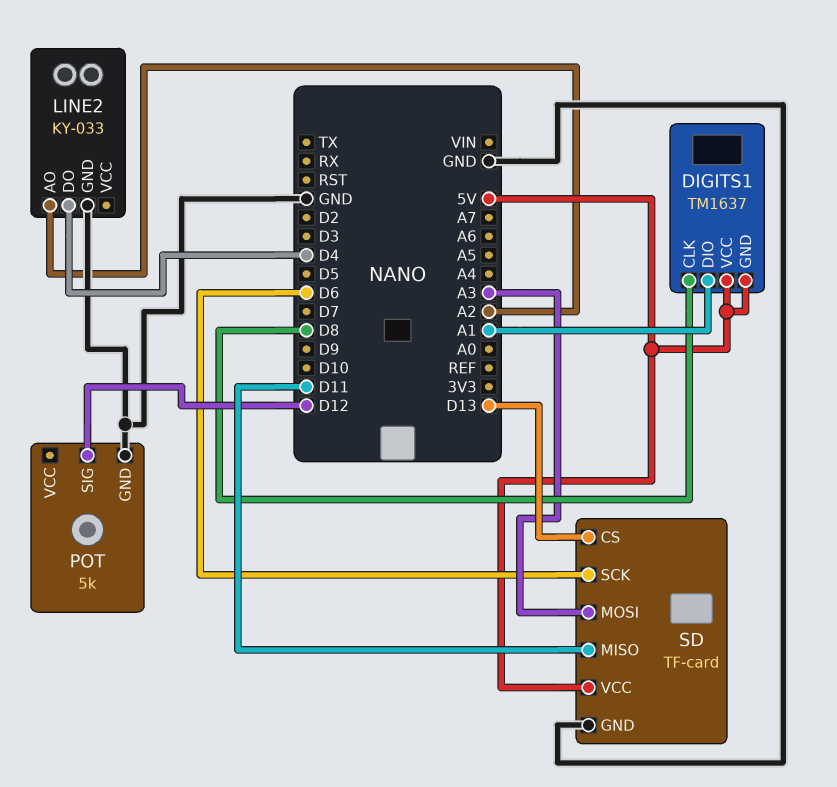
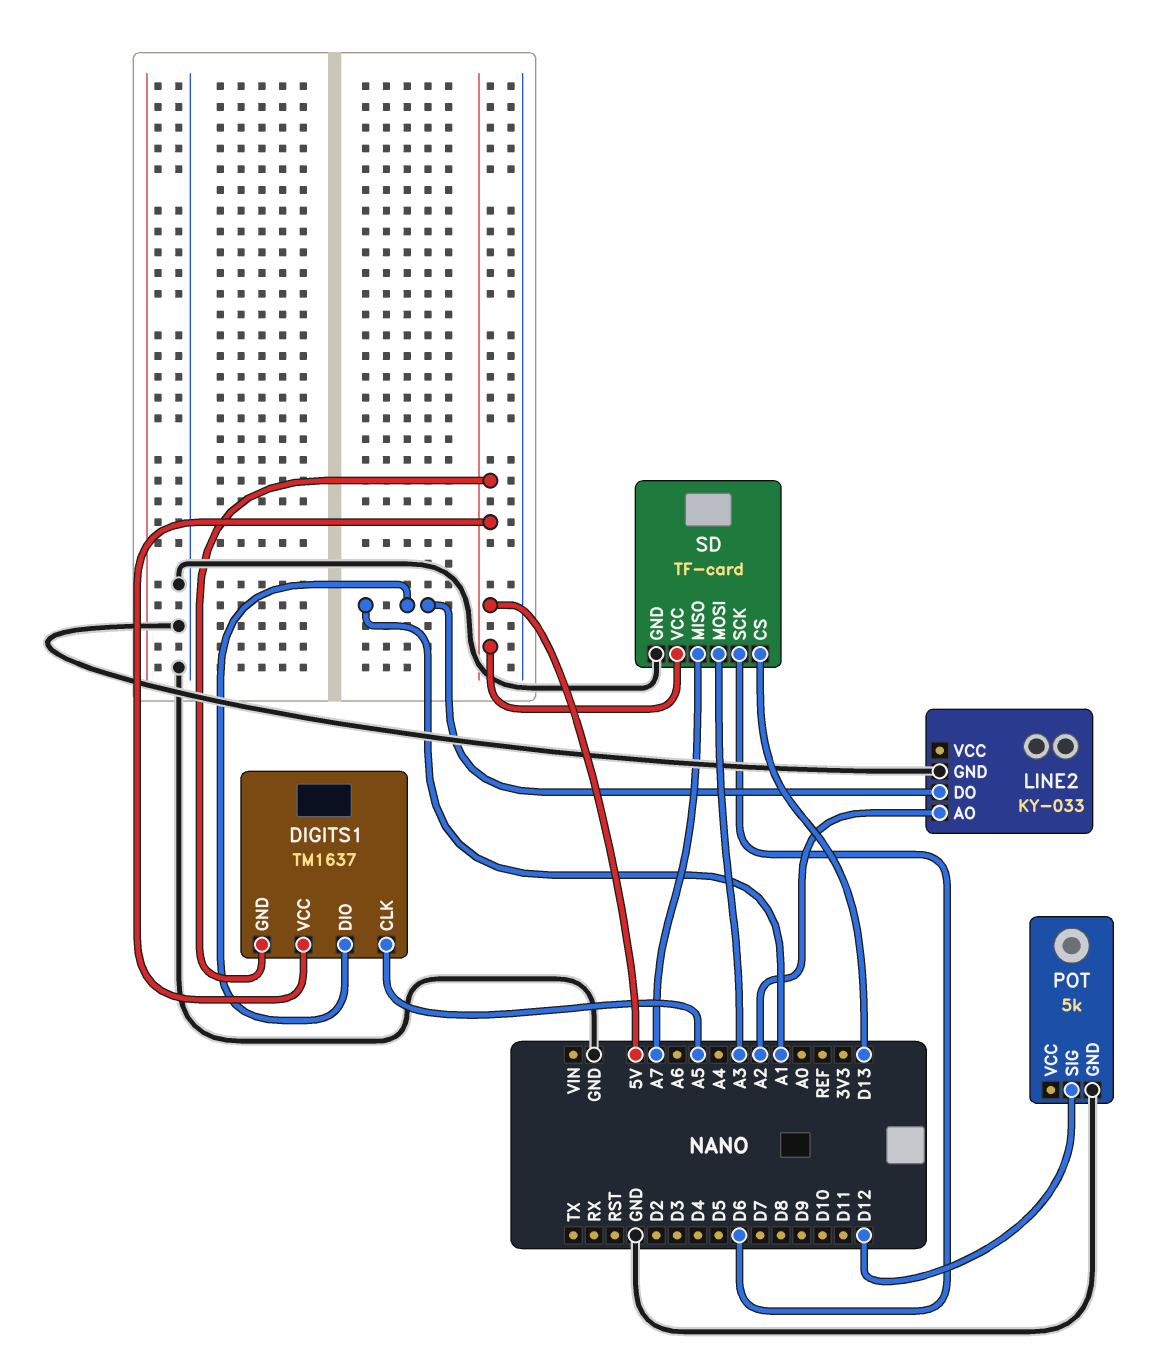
DIGITS1 pin CLK: D8 -> A5
LINE2 pin DO: D4 -> A1
SD pin MISO: D11 -> A7

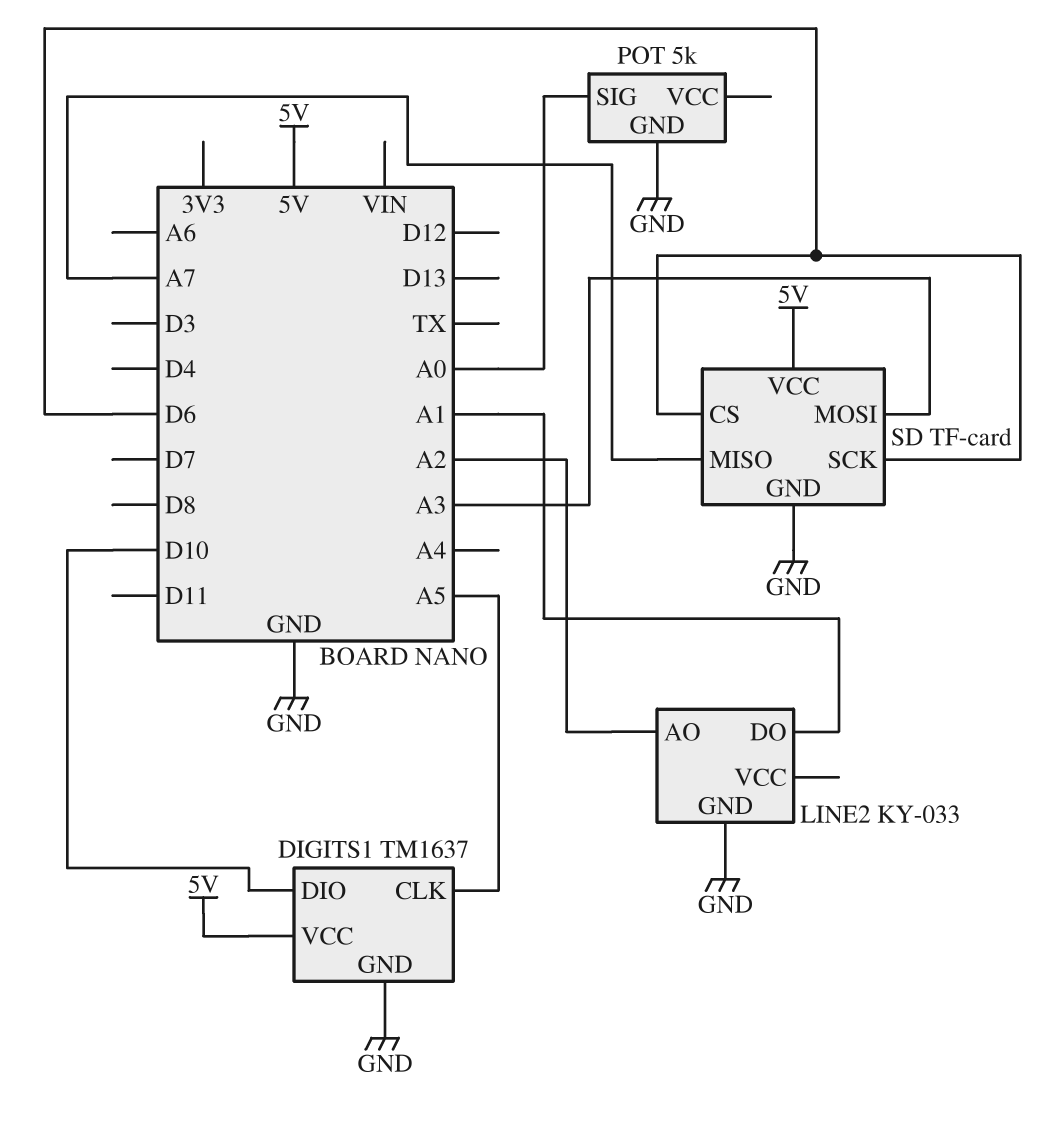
DIGITS1 pin DIO: A1 -> D10
DIGITS1 pin GND: 5V -> GND
POT pin SIG: D12 -> A0
SD pin CS: D13 -> D6

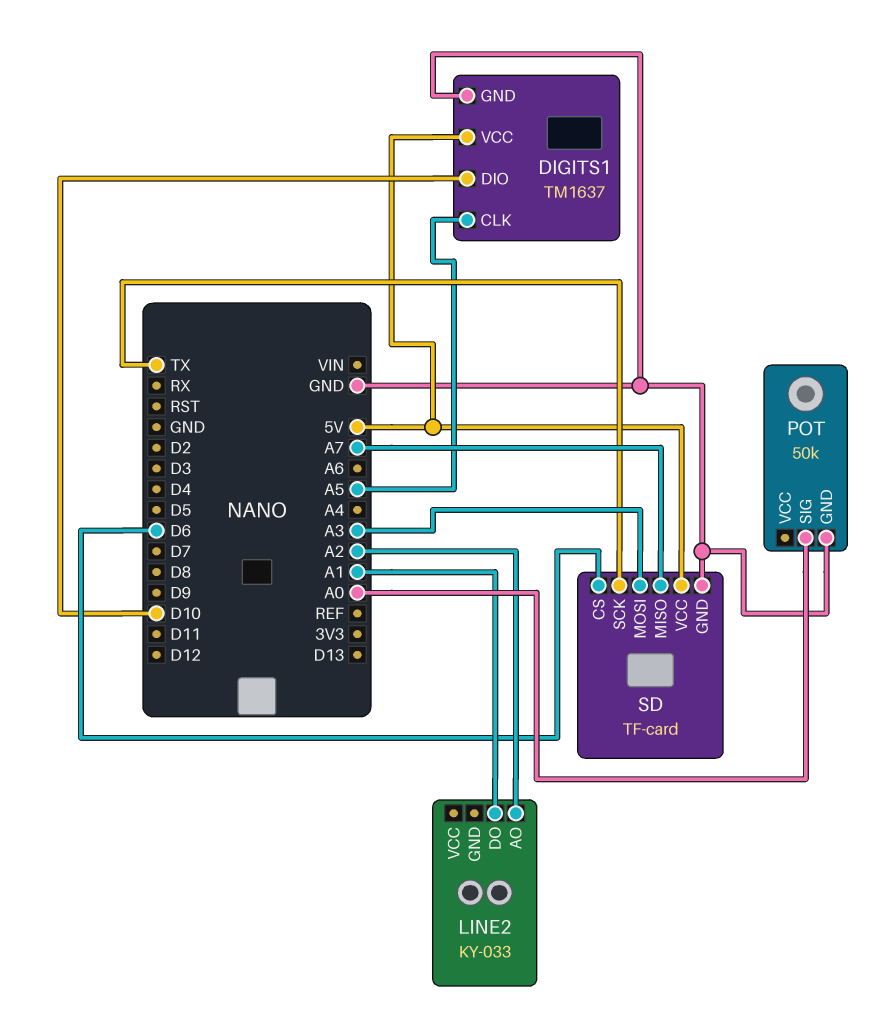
LINE2 pin GND: GND -> none
POT: 5k -> 50k
SD pin SCK: D6 -> TX

